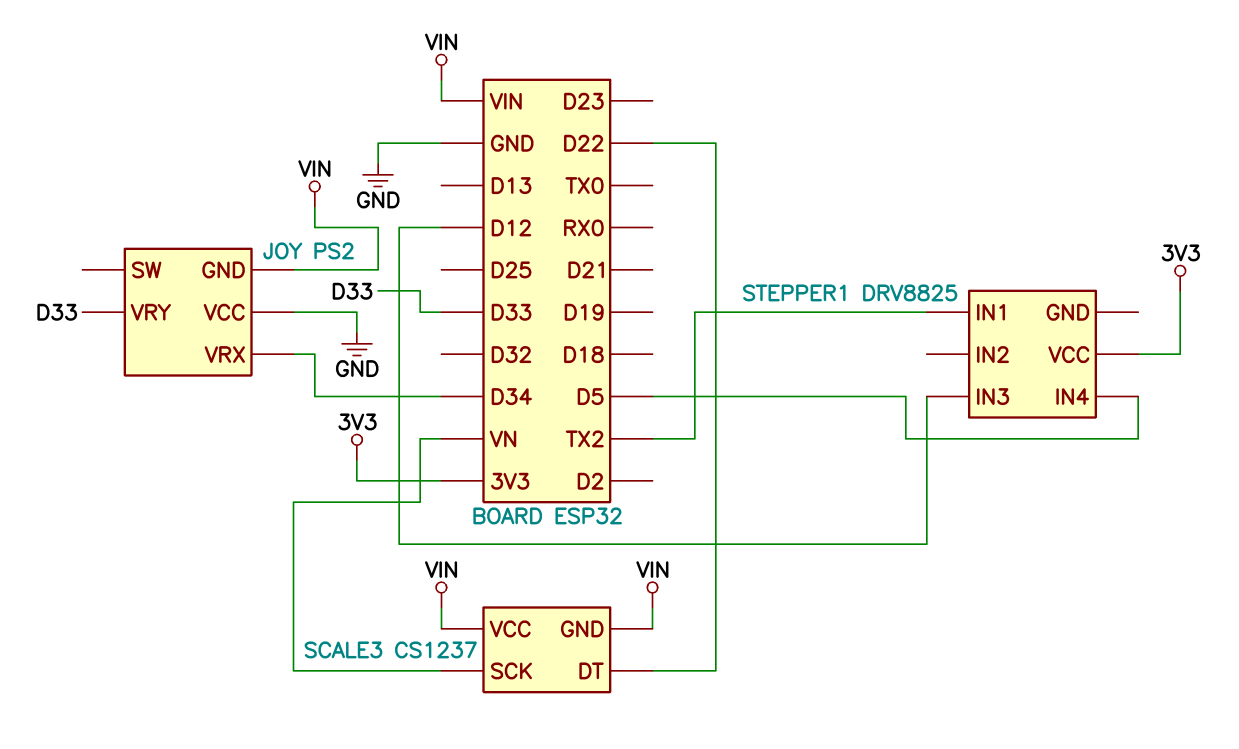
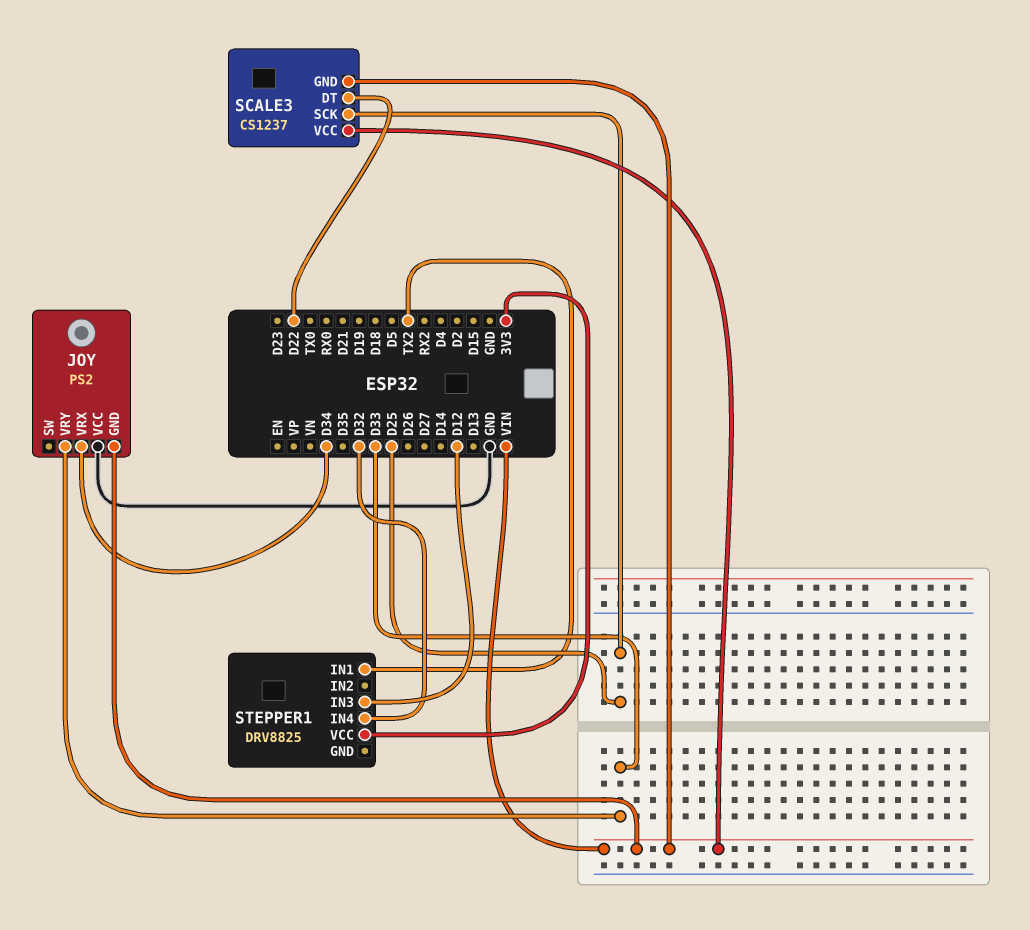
SCALE3 pin SCK: VN -> D25
STEPPER1 pin IN4: D5 -> D32

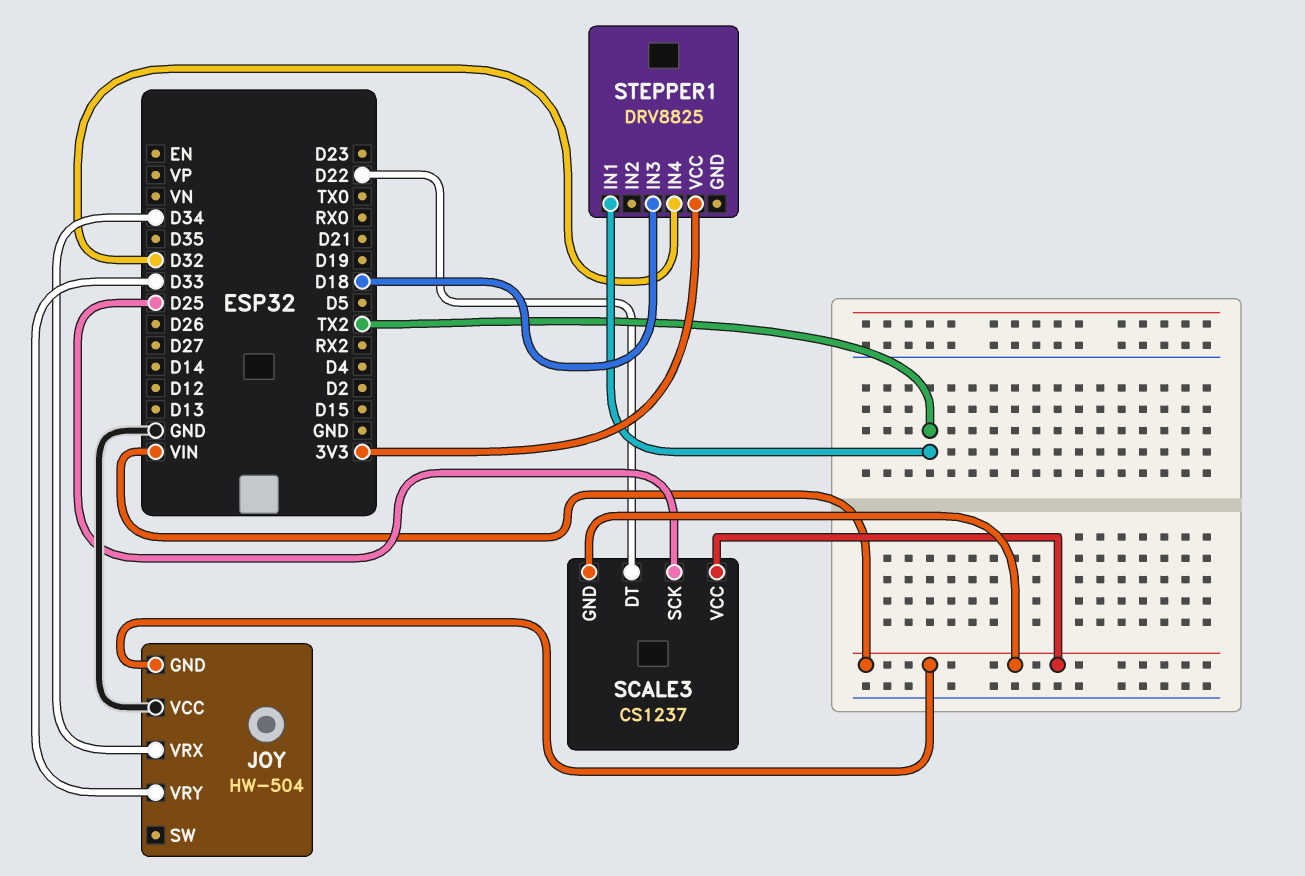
JOY: PS2 -> HW-504
STEPPER1 pin IN3: D12 -> D18

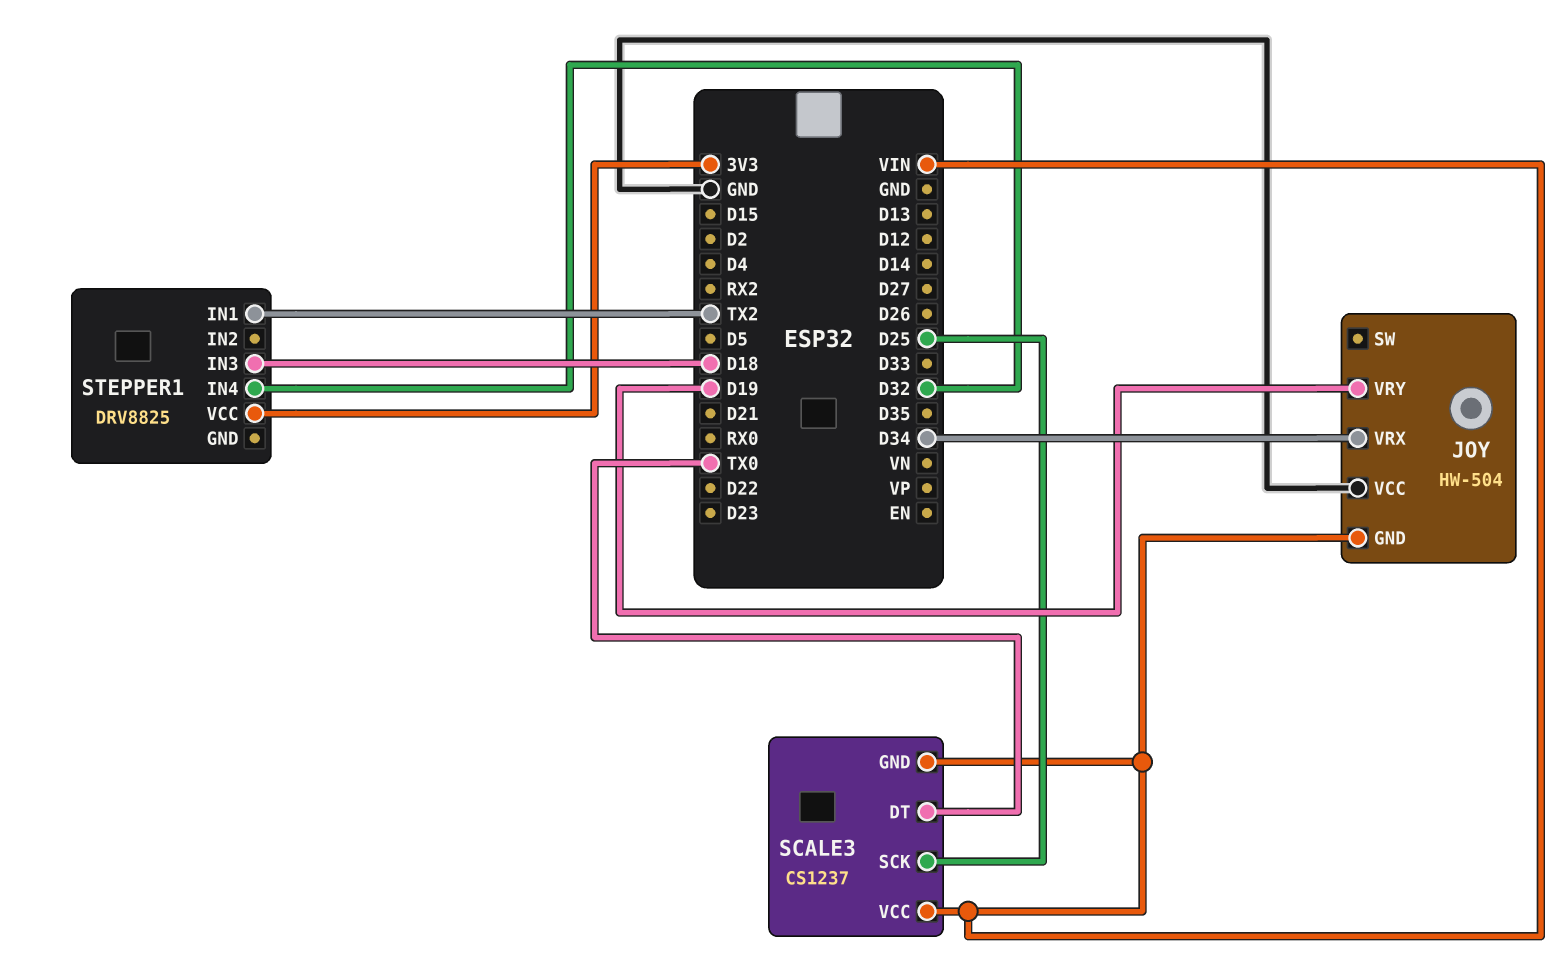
JOY pin VRY: D33 -> D19
SCALE3 pin DT: D22 -> TX0

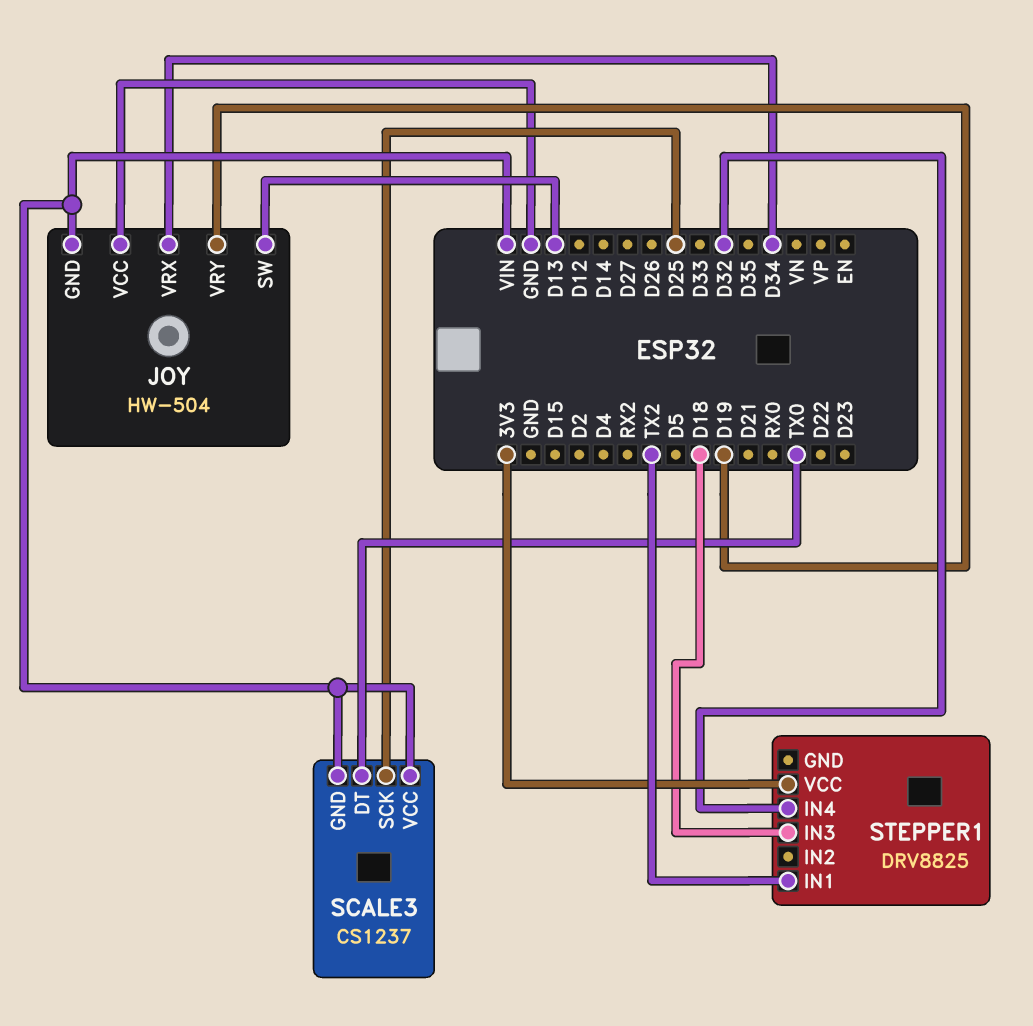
JOY pin SW: none -> D13

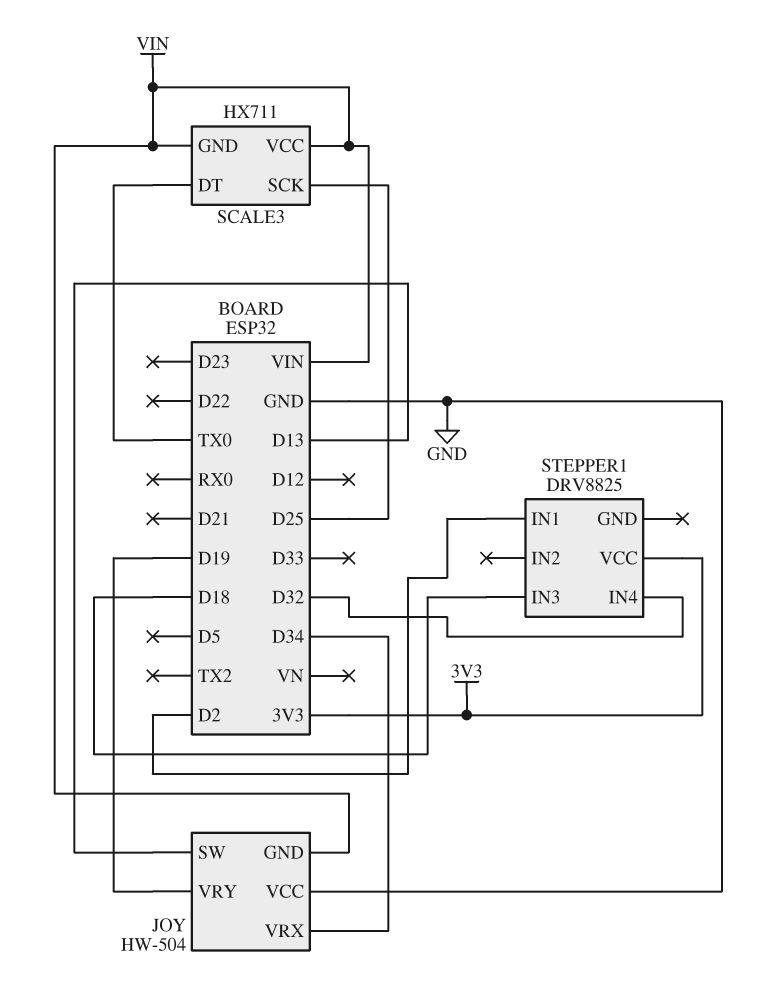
SCALE3: CS1237 -> HX711
STEPPER1 pin IN1: TX2 -> D2

